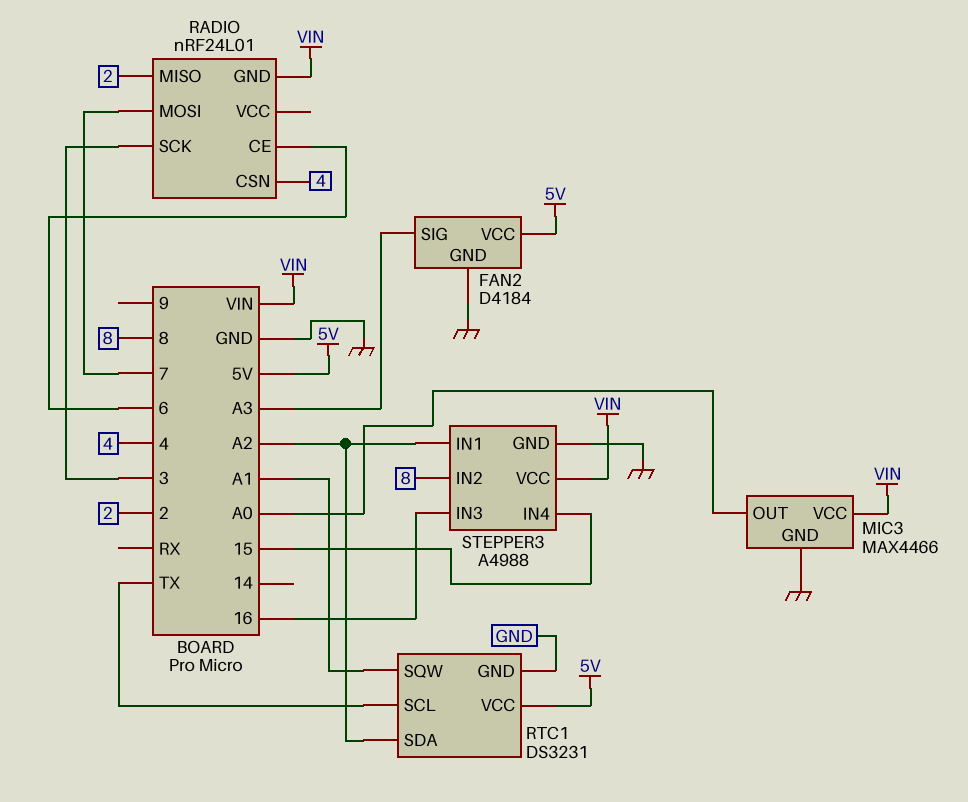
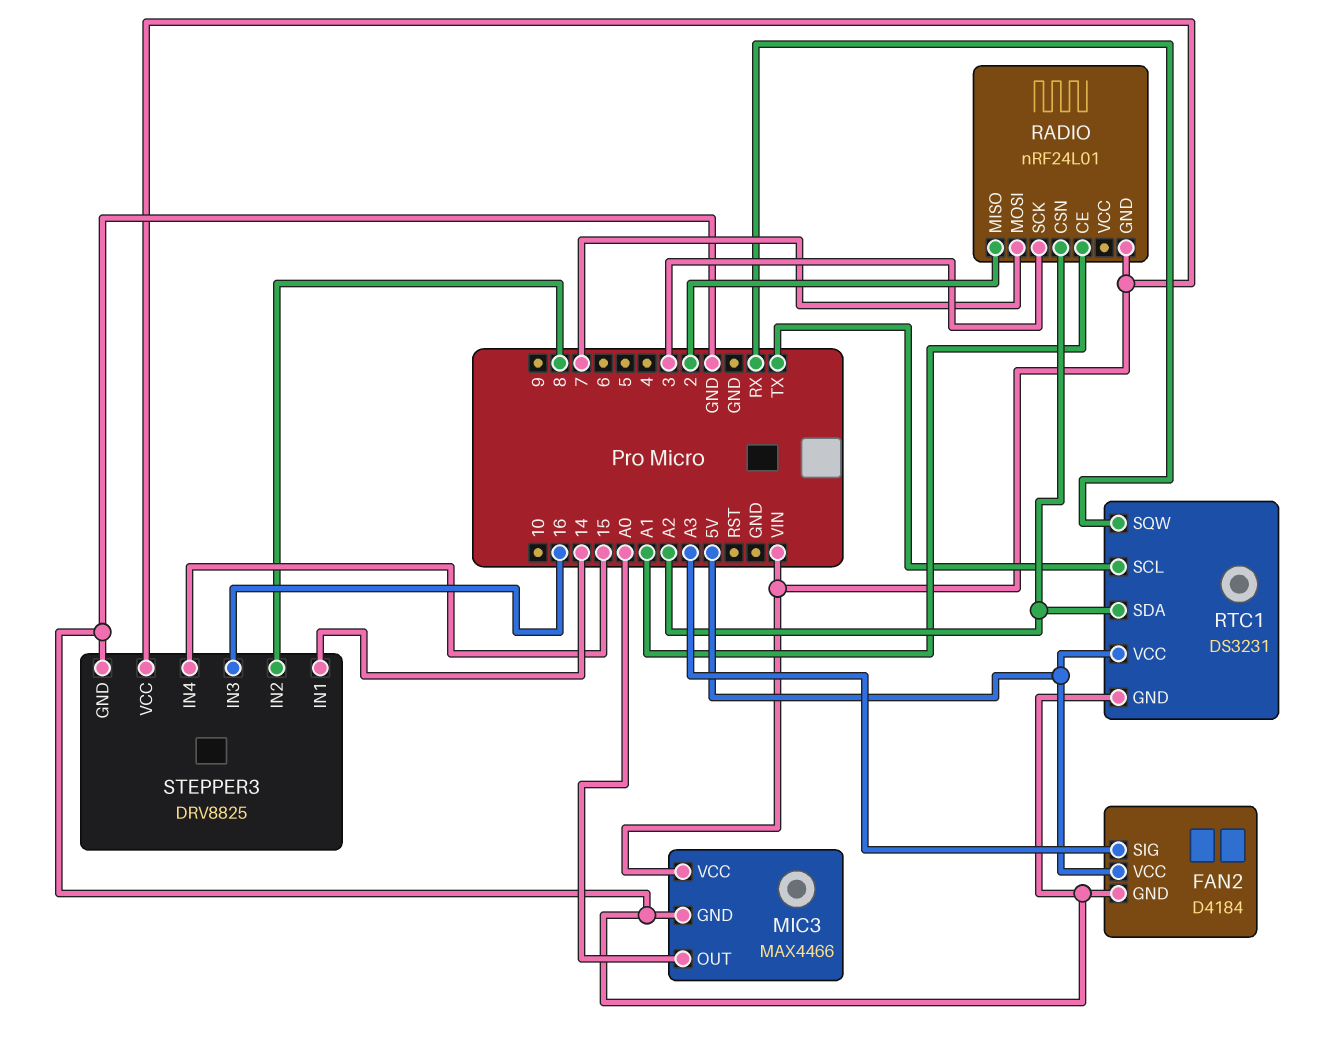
RADIO pin CE: 6 -> A1
RADIO pin CSN: 4 -> A2
RTC1 pin SQW: A1 -> RX
STEPPER3: A4988 -> DRV8825
STEPPER3 pin IN1: A2 -> 14

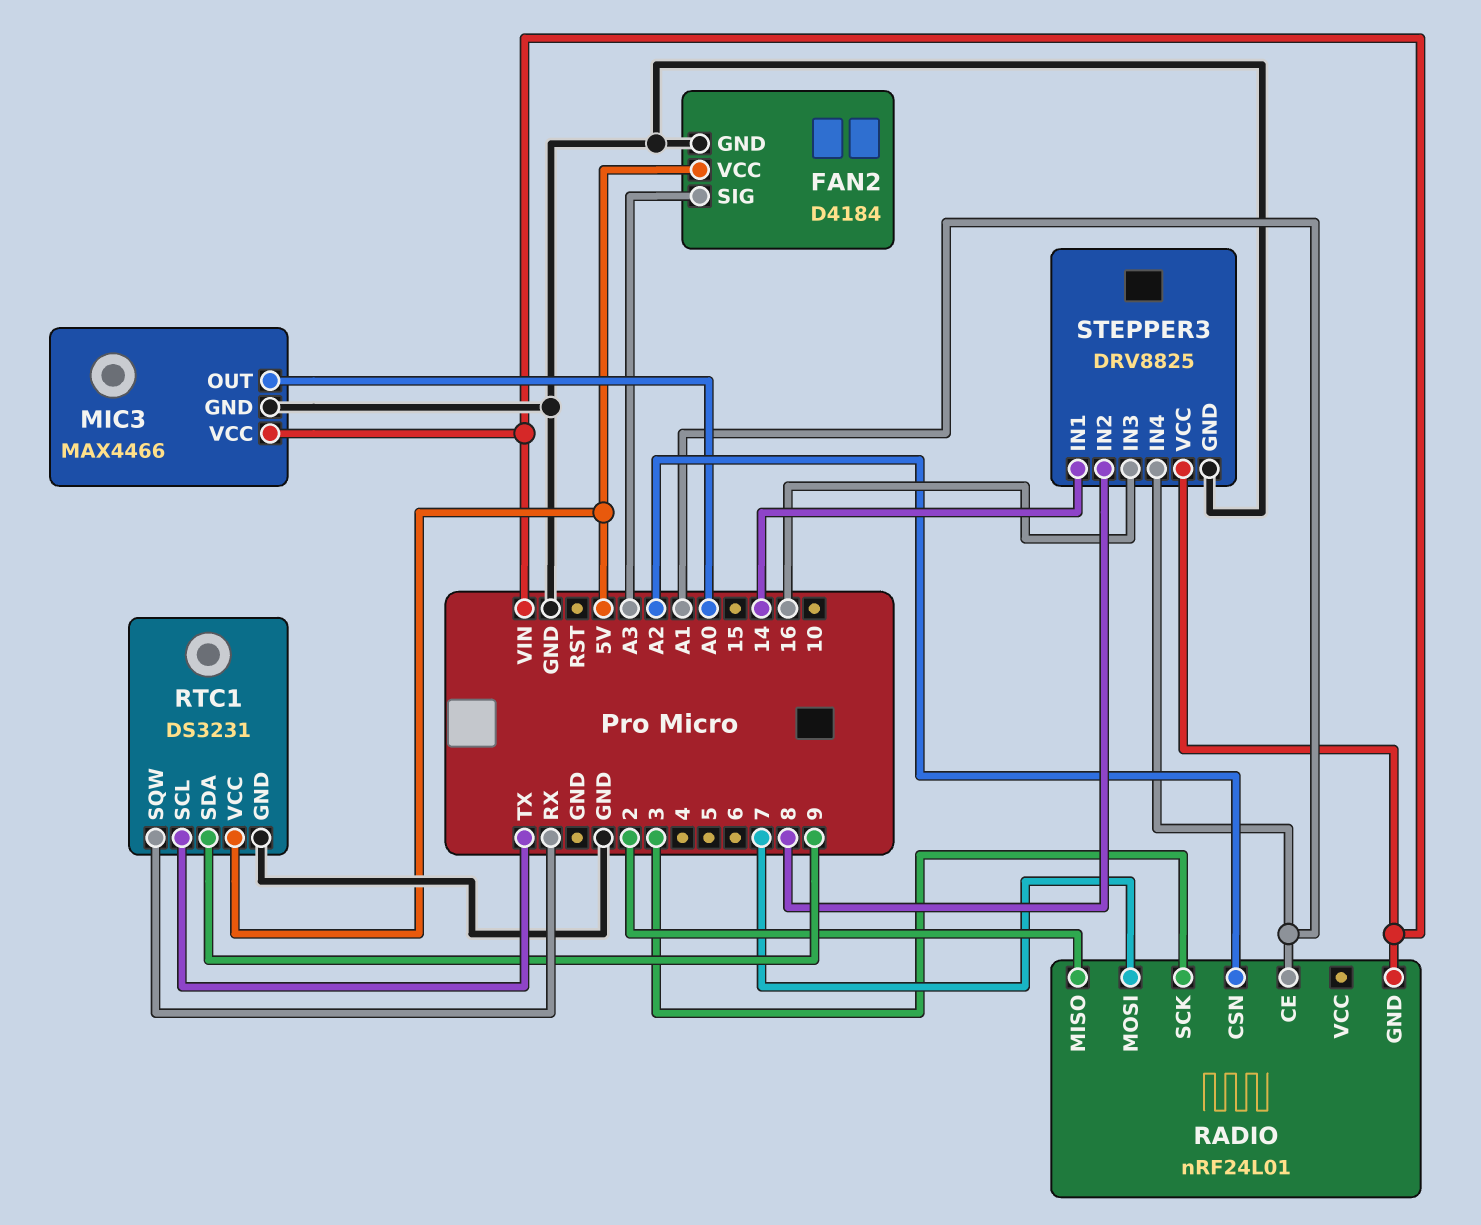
RTC1 pin SDA: A2 -> 9
STEPPER3 pin IN4: 15 -> A1

